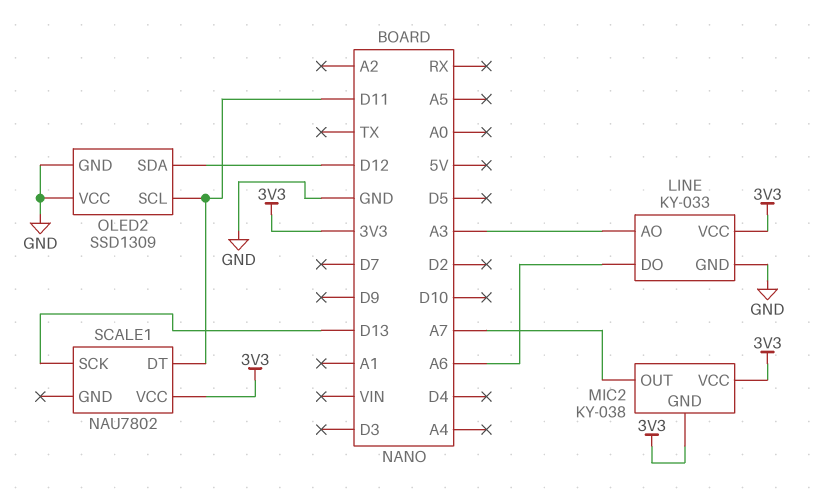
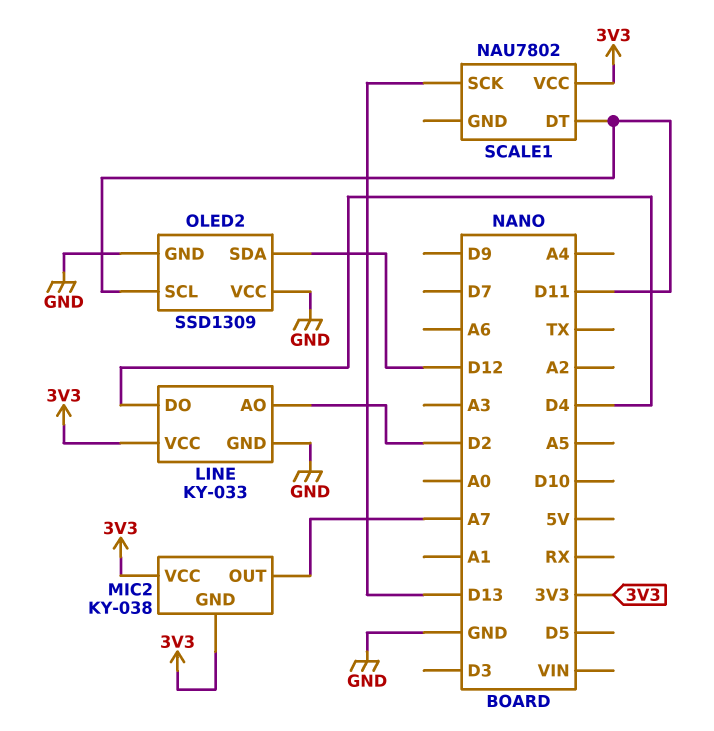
LINE pin AO: A3 -> D2
LINE pin DO: A6 -> D4

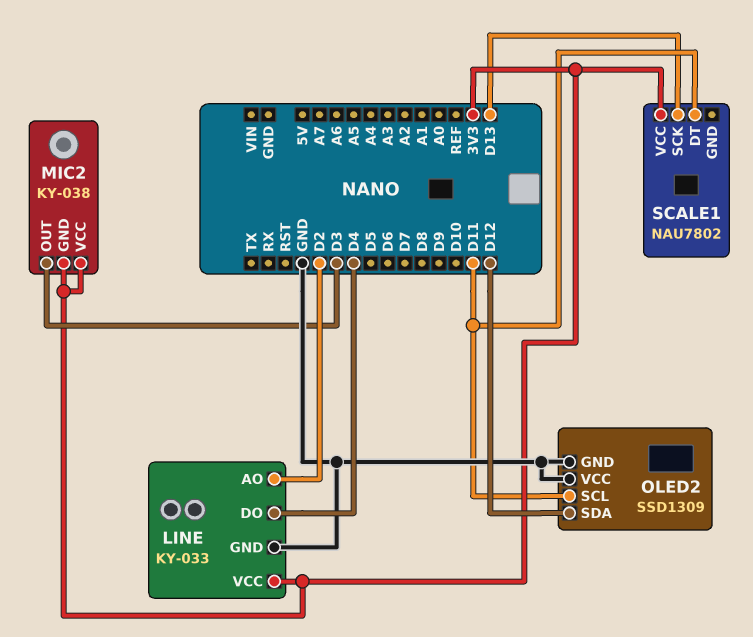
MIC2 pin OUT: A7 -> D3

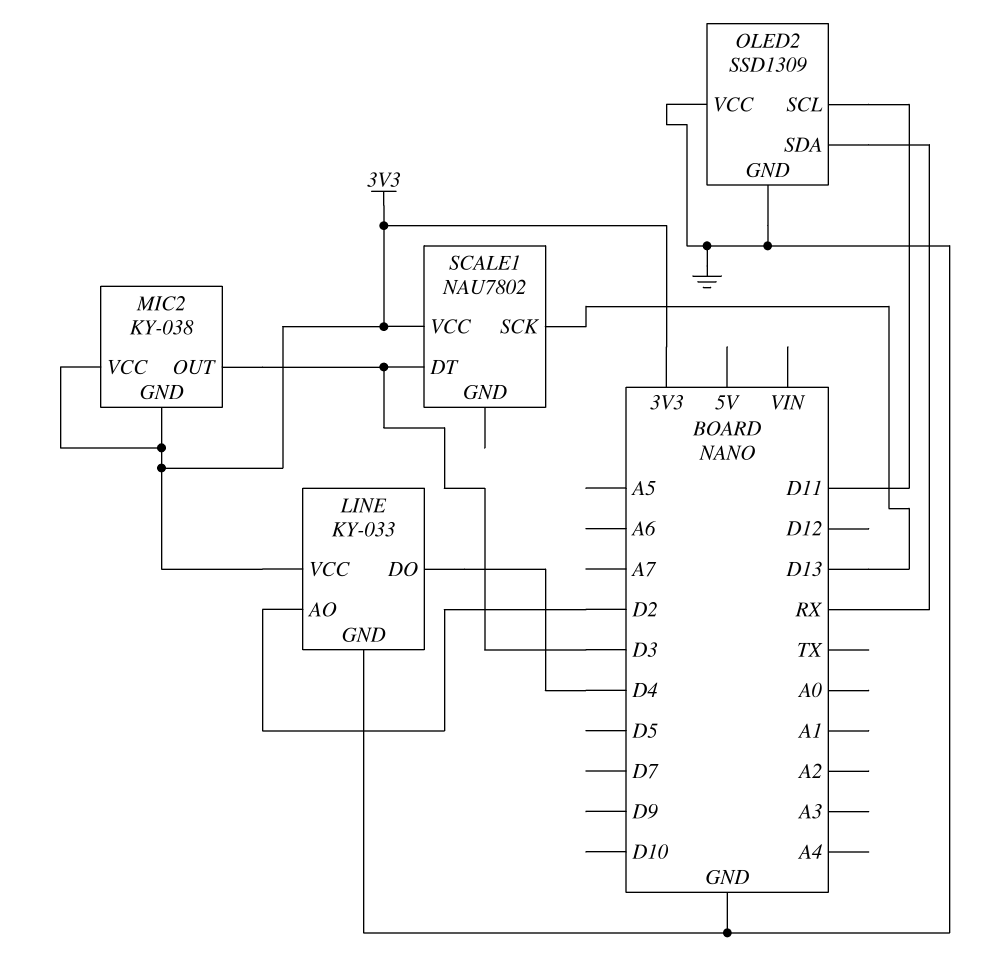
OLED2 pin SDA: D12 -> RX
SCALE1 pin DT: D11 -> D3

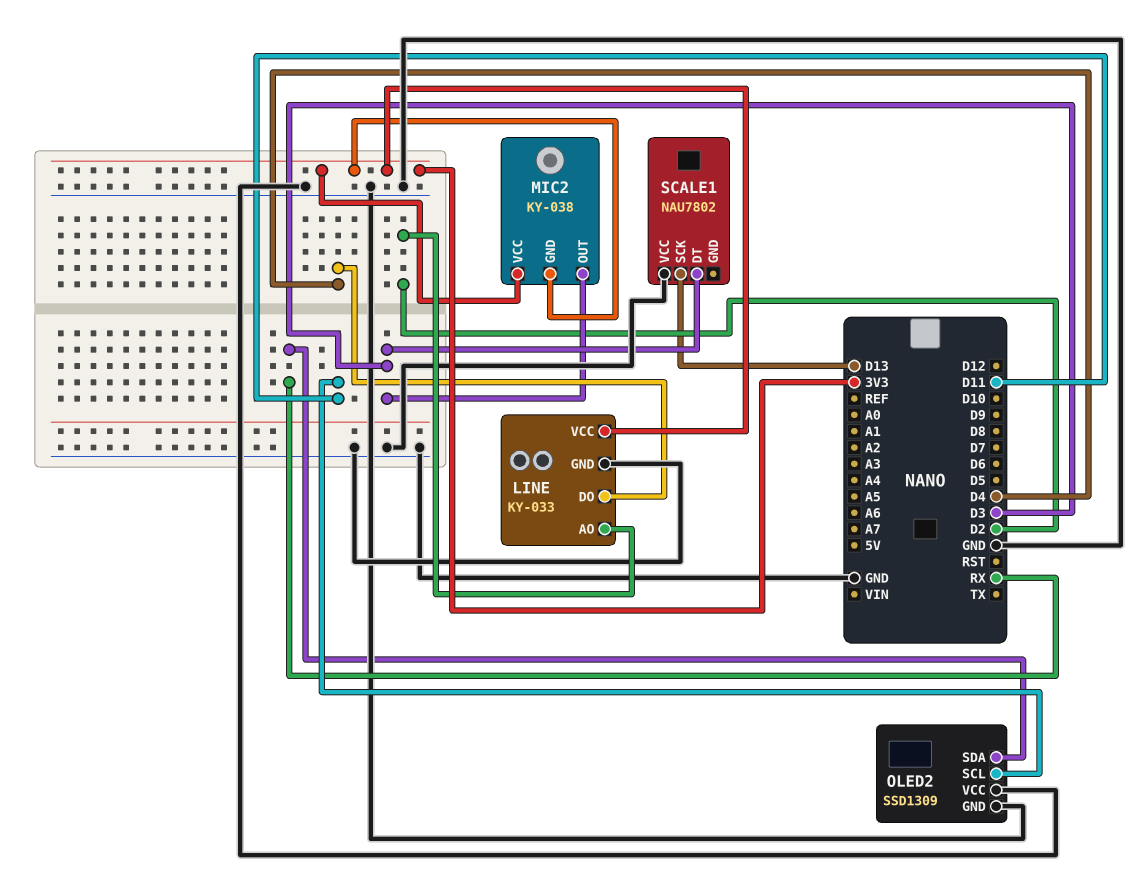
SCALE1 pin VCC: 3V3 -> GND

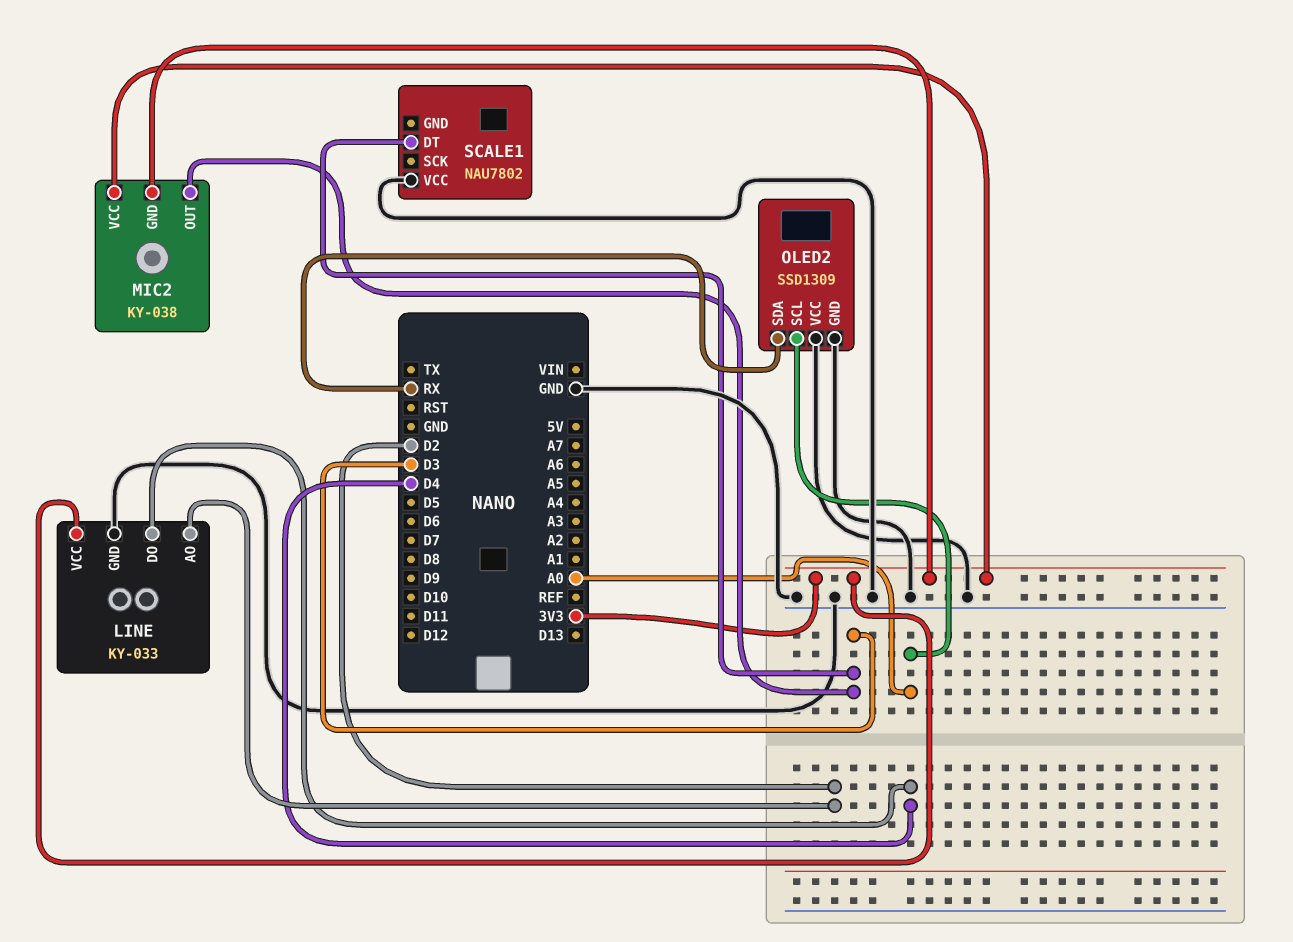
OLED2 pin SCL: D11 -> A0
SCALE1 pin SCK: D13 -> none

